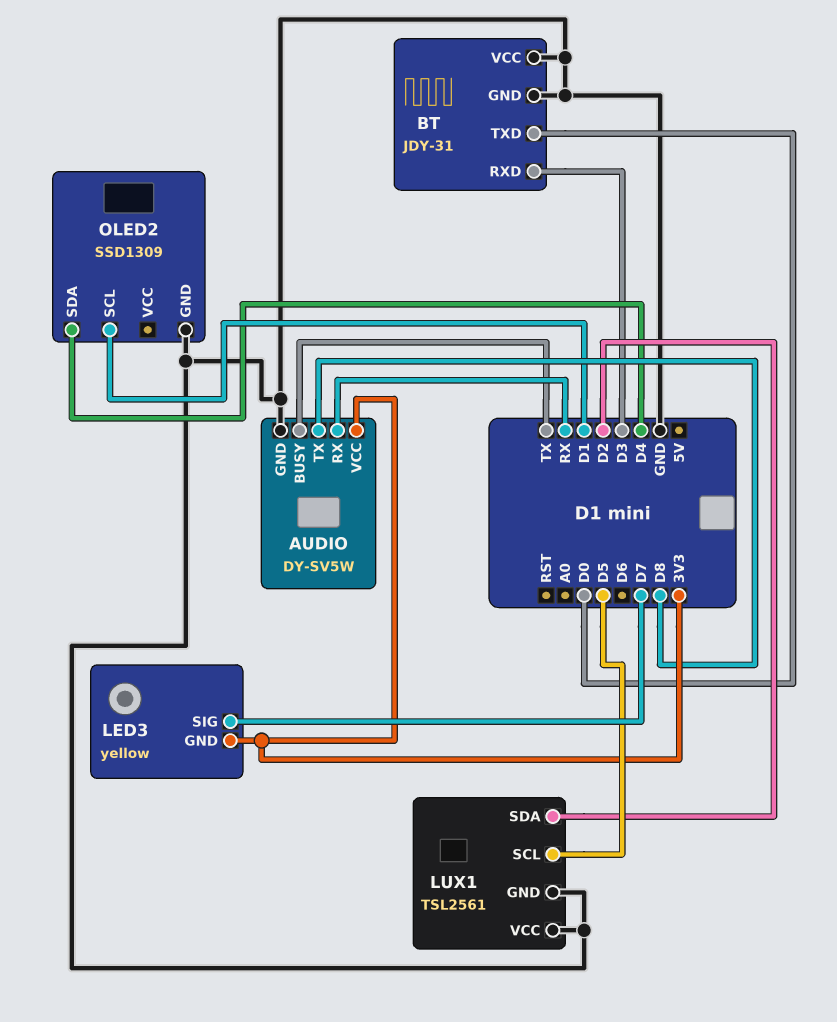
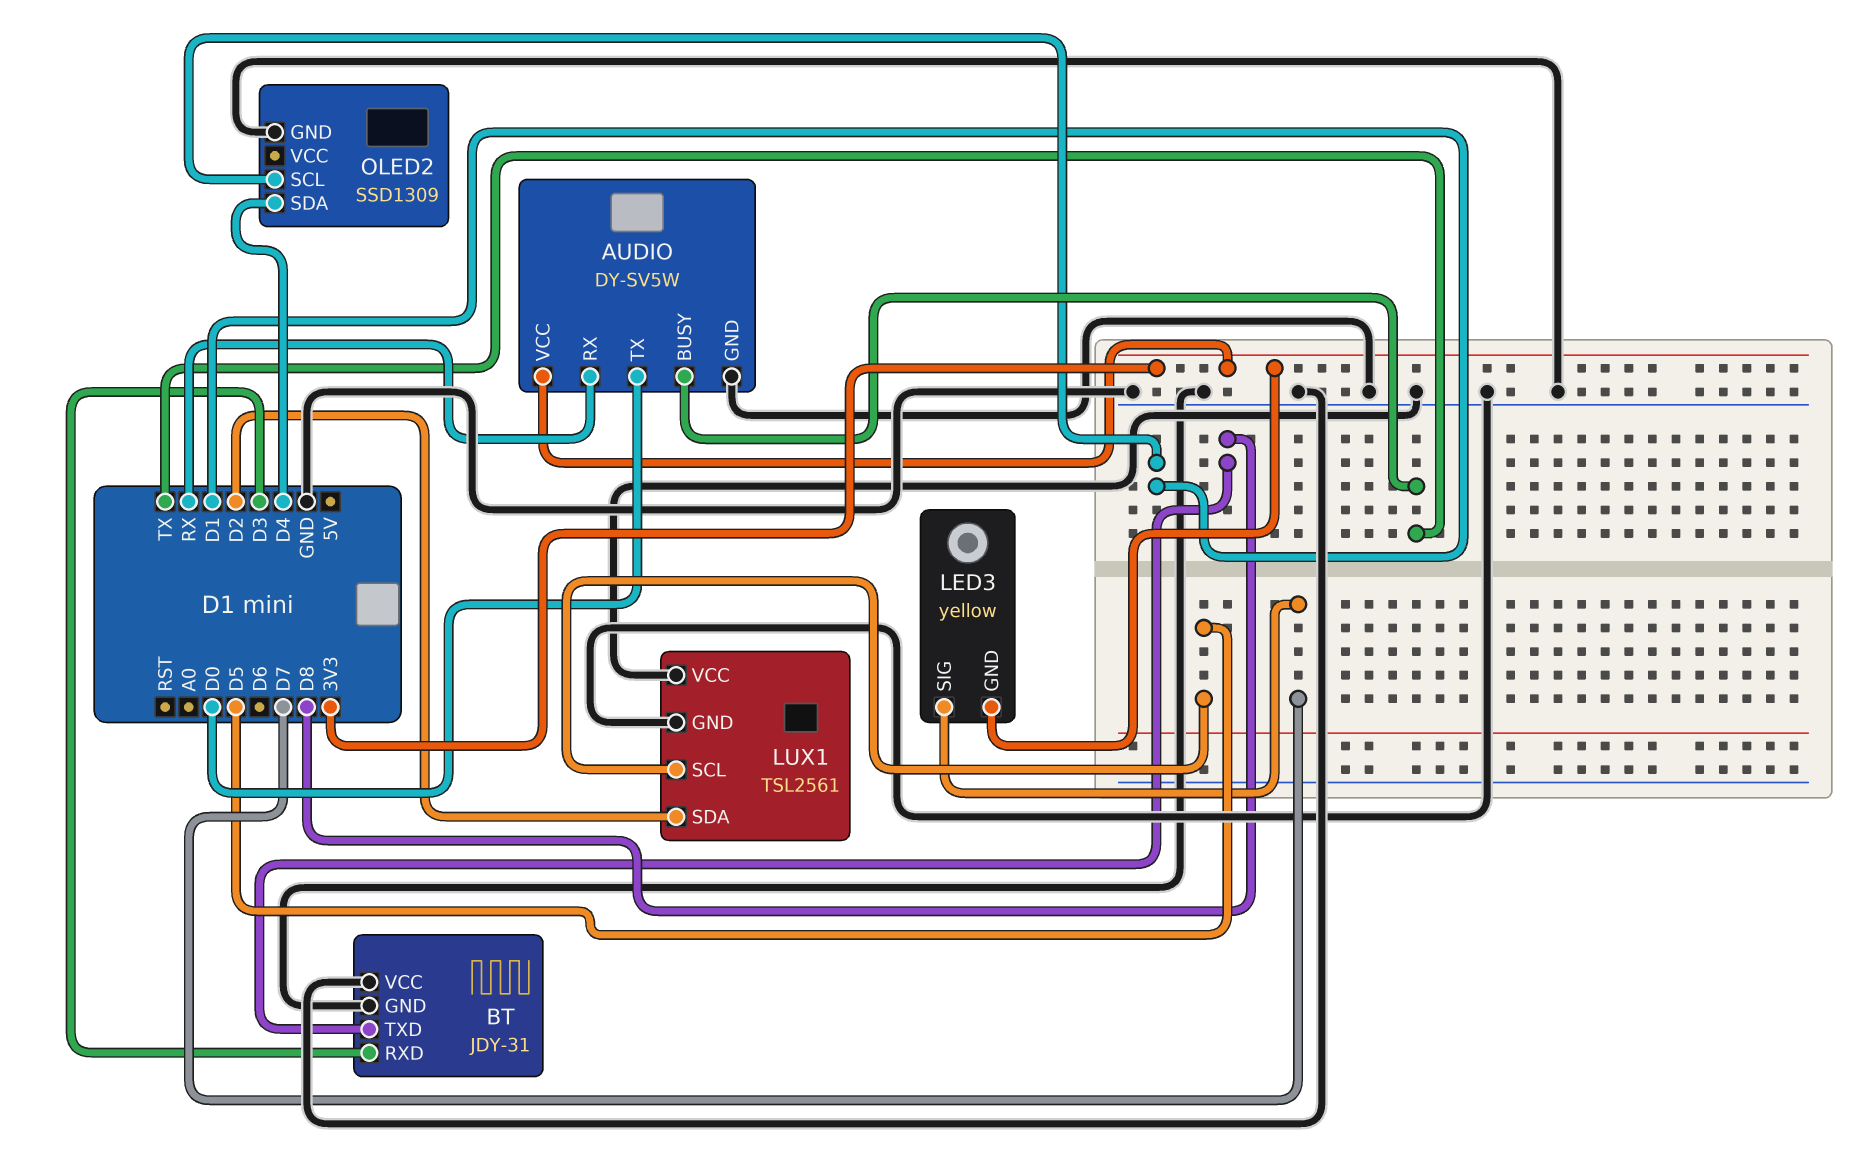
AUDIO pin TX: D8 -> D0
BT pin TXD: D0 -> D8

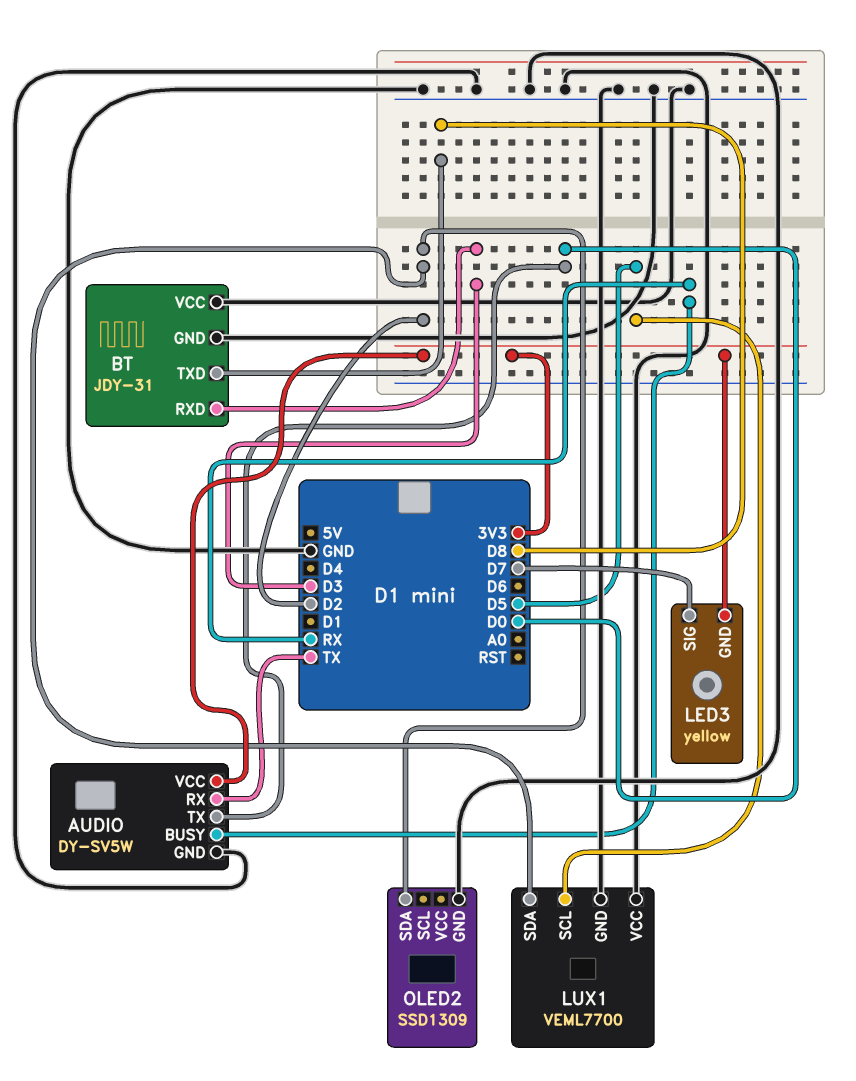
AUDIO pin BUSY: TX -> RX
AUDIO pin RX: RX -> TX
LUX1: TSL2561 -> VEML7700
OLED2 pin SCL: D1 -> none
OLED2 pin SDA: D4 -> D2

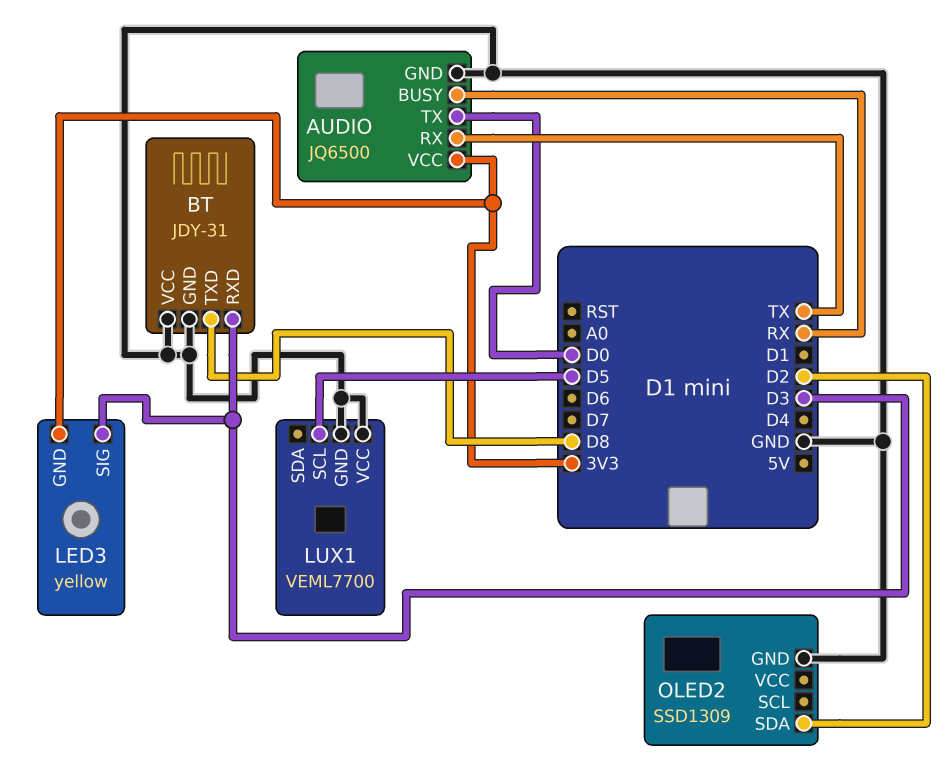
AUDIO: DY-SV5W -> JQ6500
LED3 pin SIG: D7 -> D3
LUX1 pin SDA: D2 -> none

